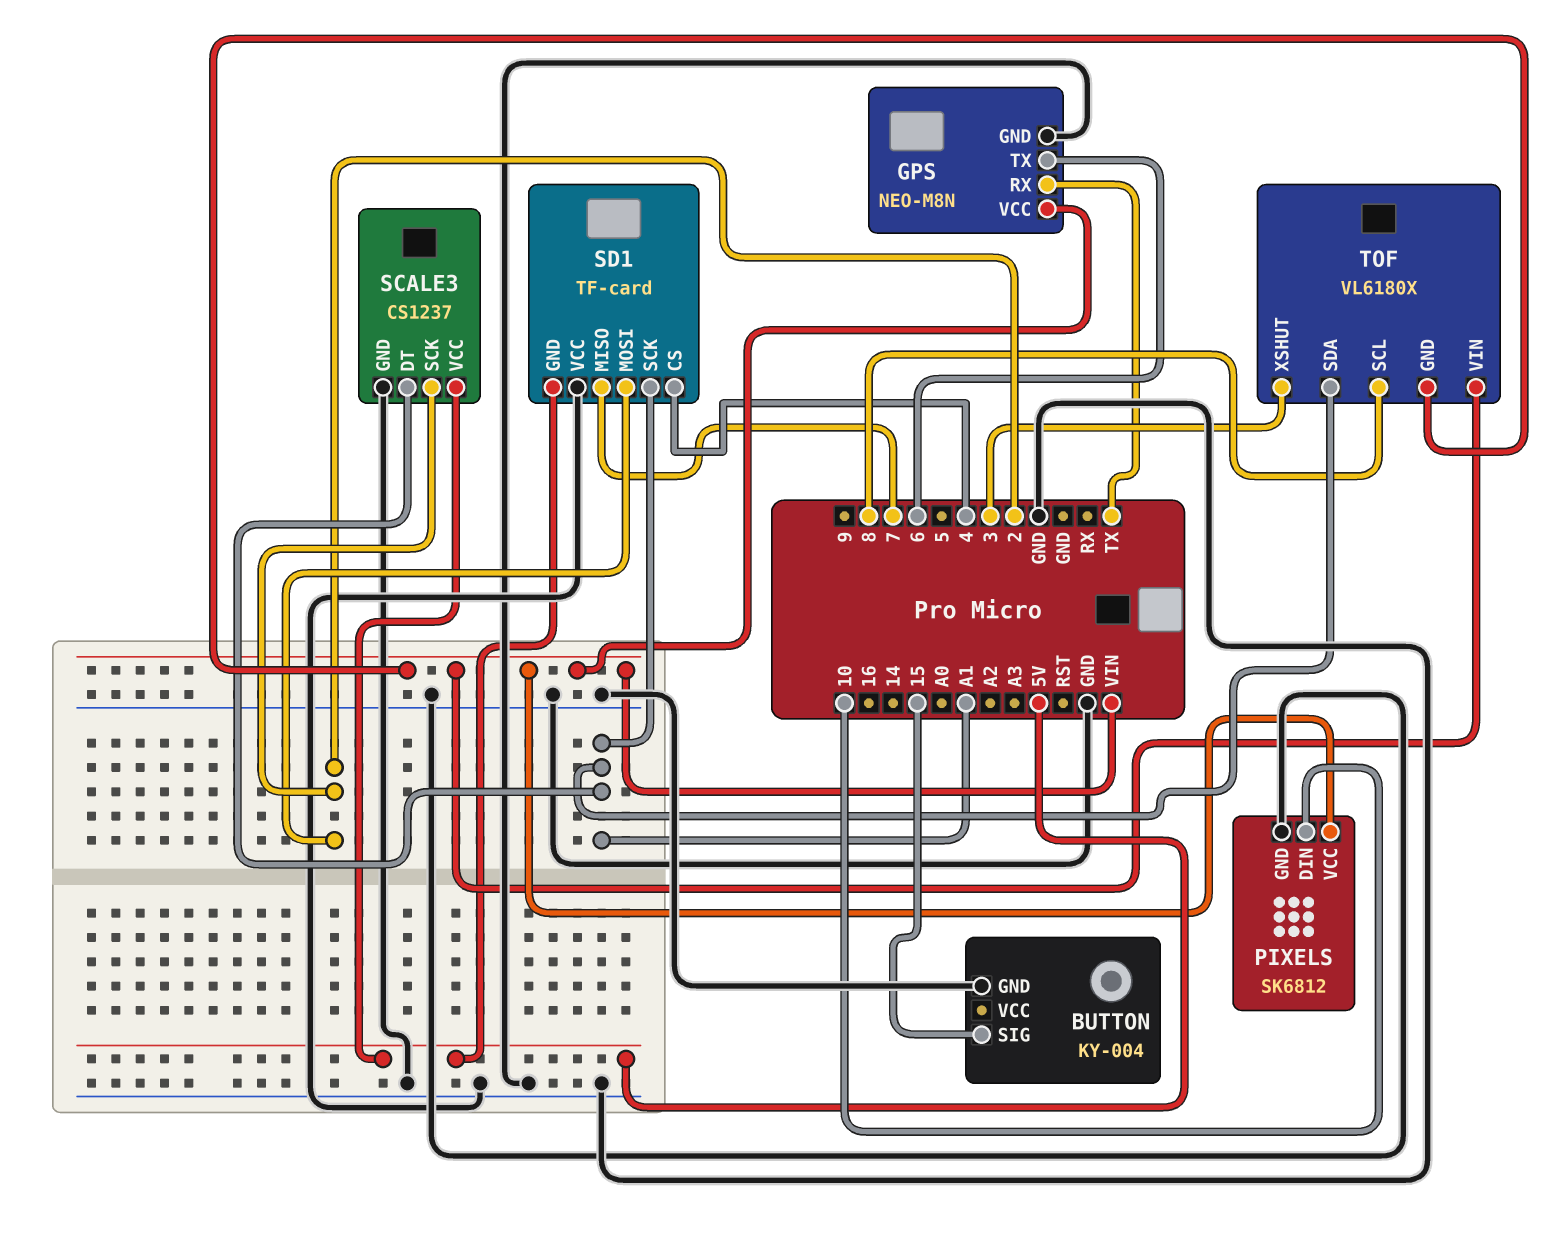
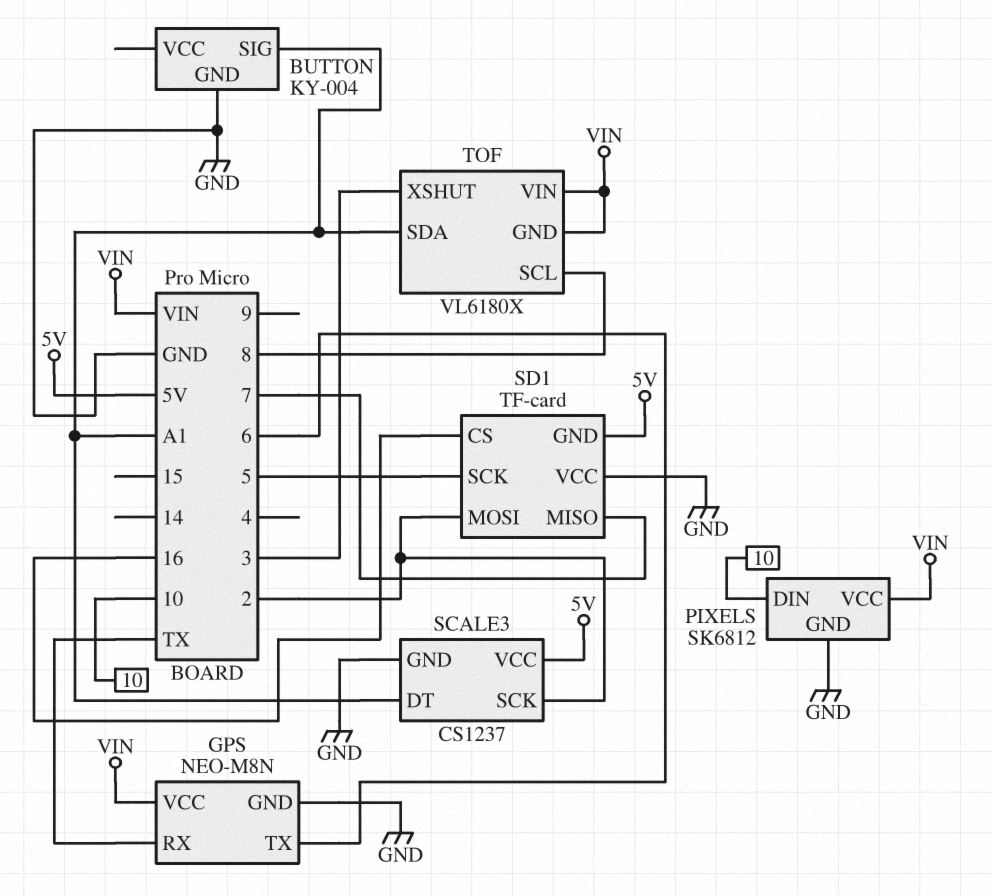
BUTTON pin SIG: 15 -> A1
SD1 pin CS: 4 -> 16
SD1 pin SCK: A1 -> 5

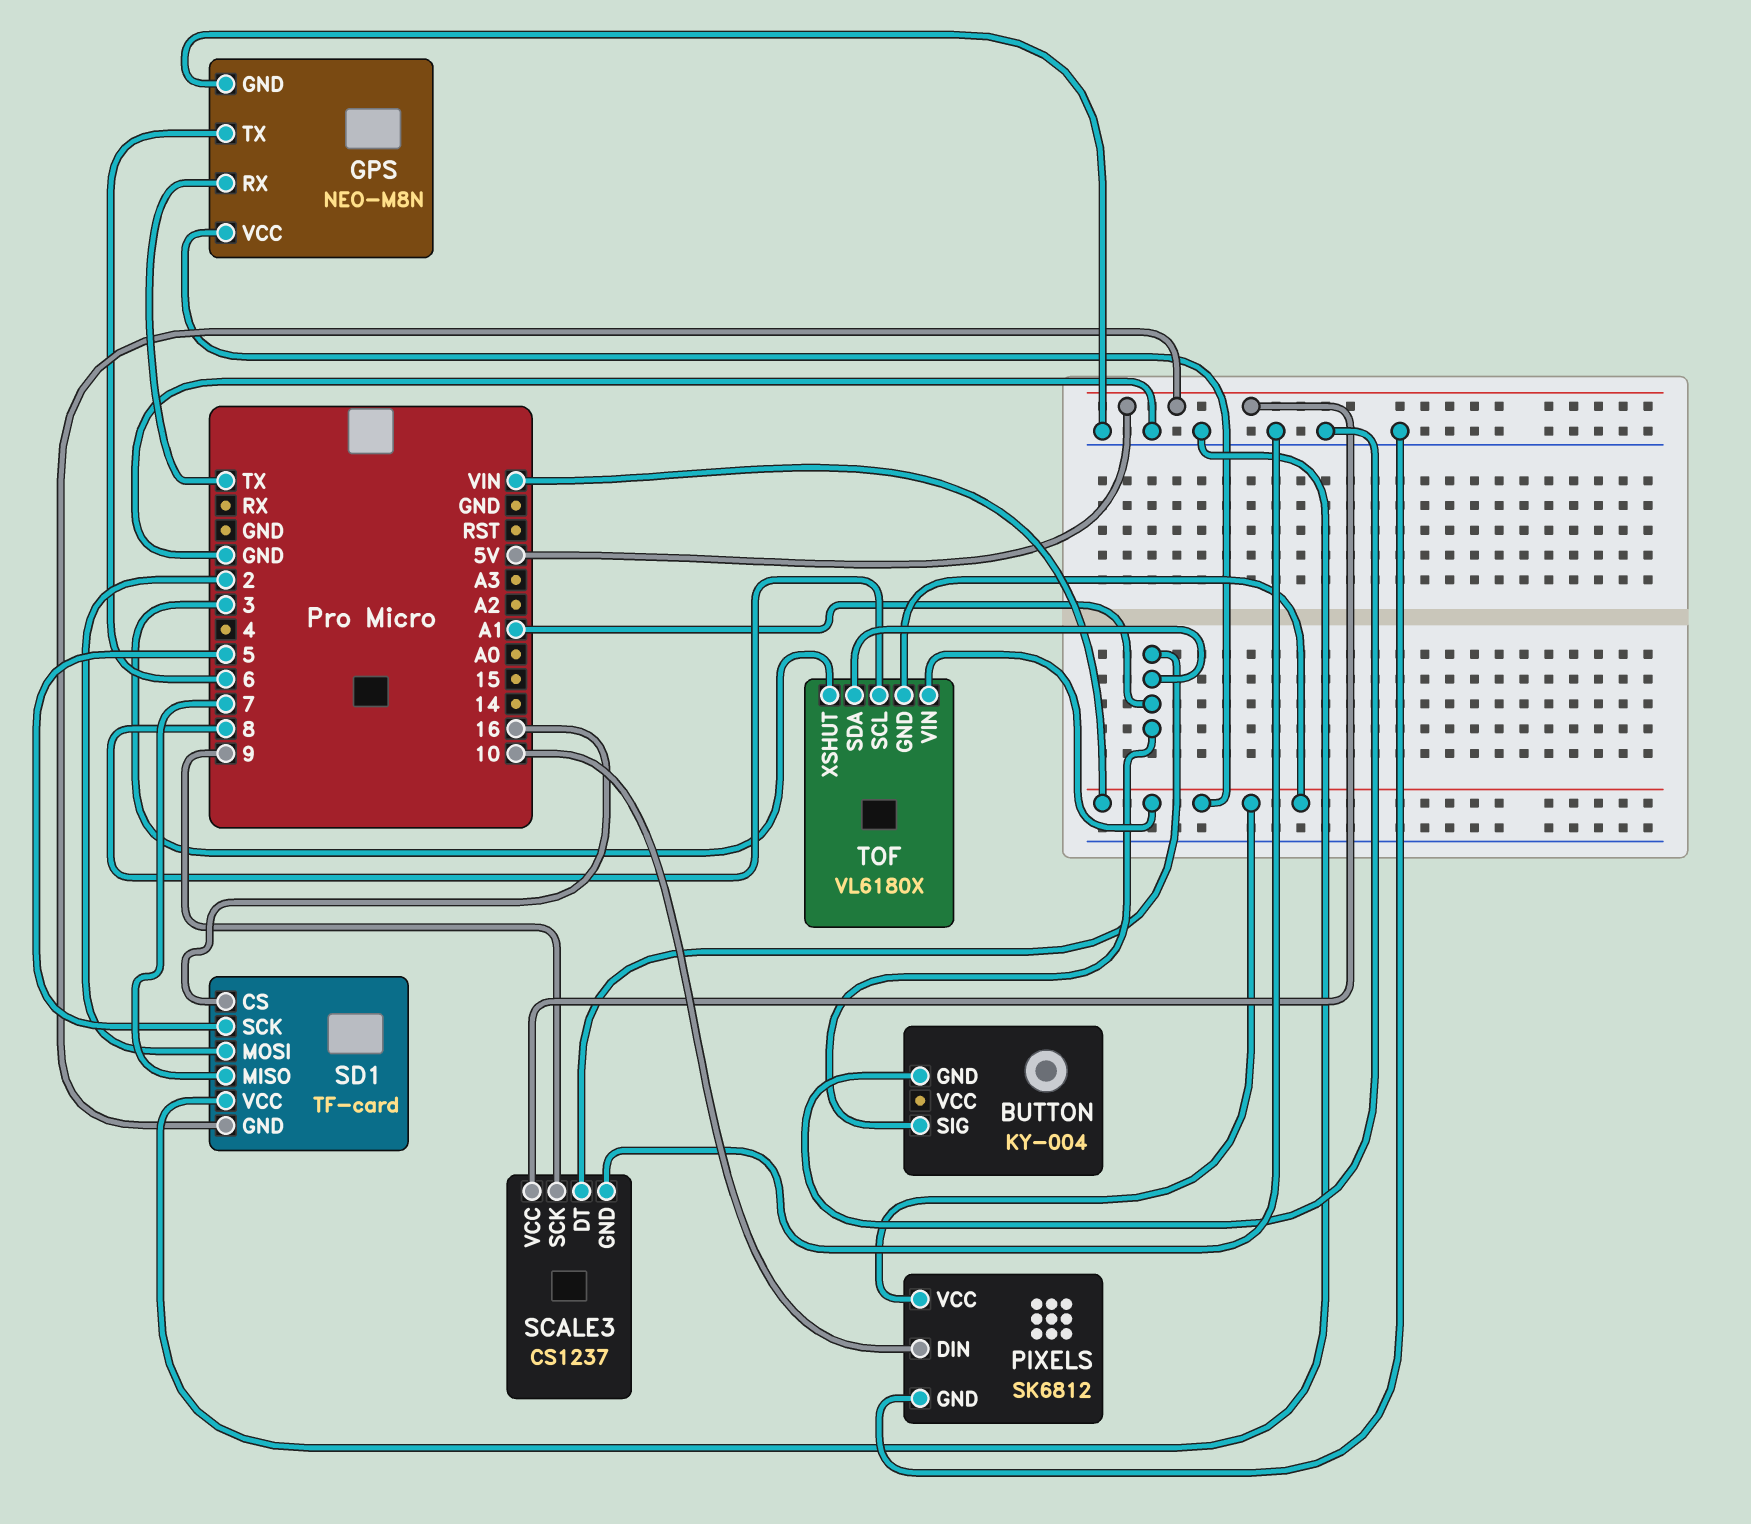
SCALE3 pin SCK: 2 -> 9

